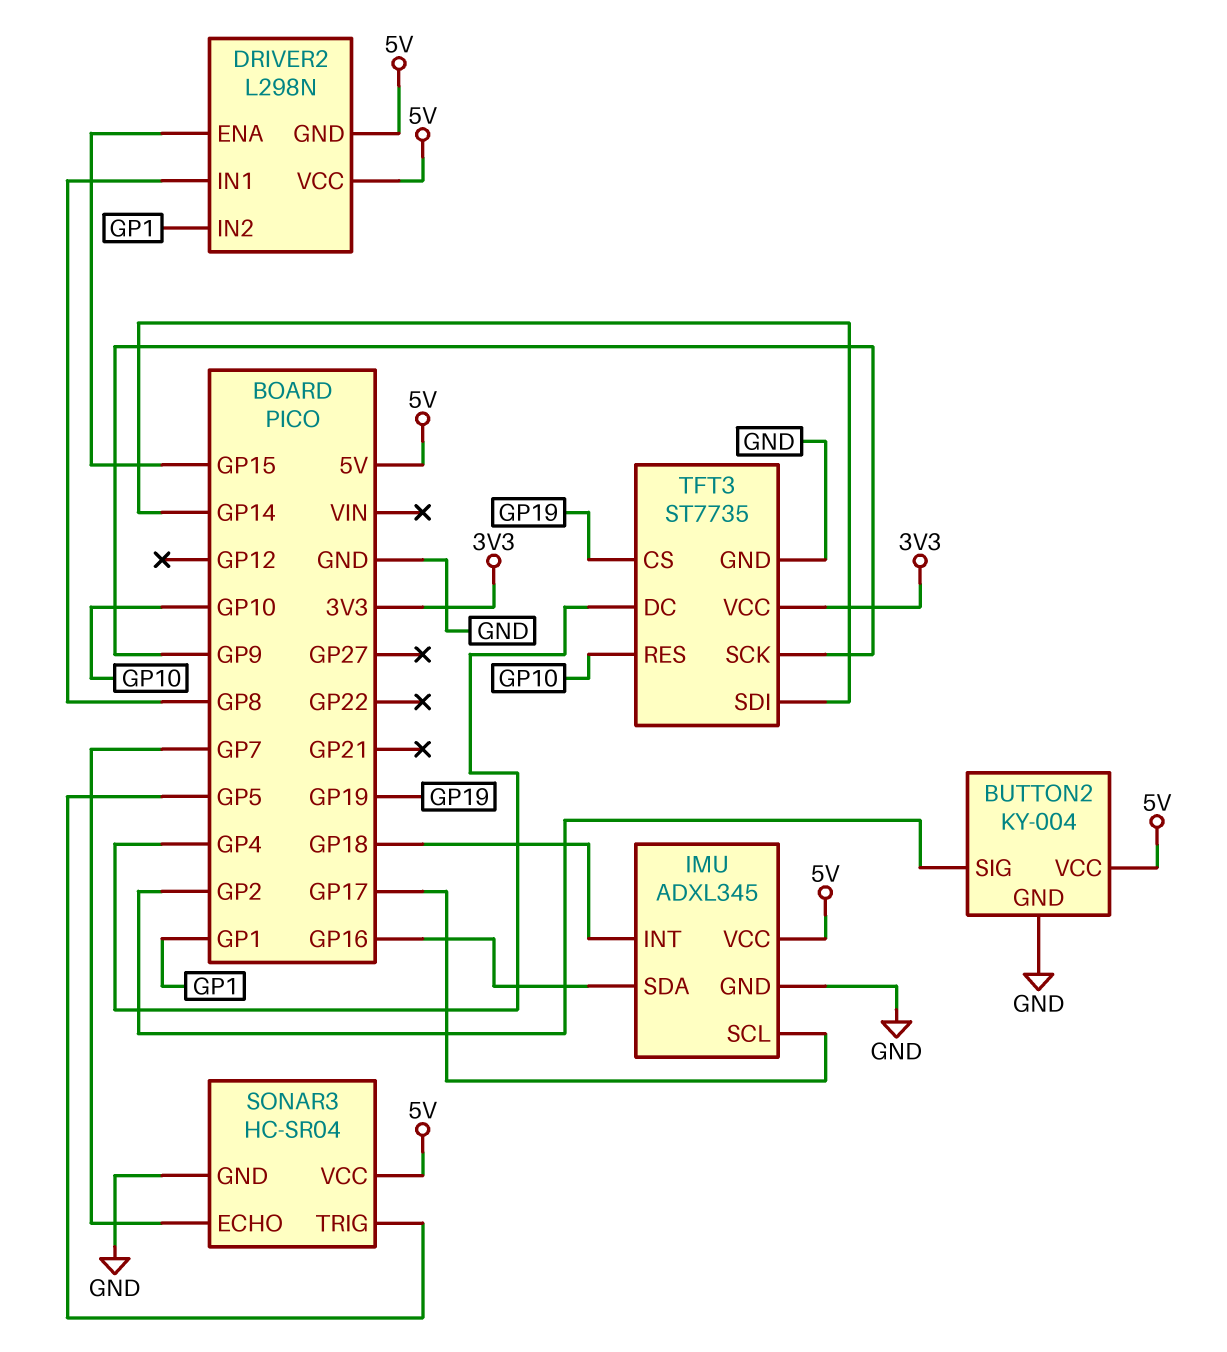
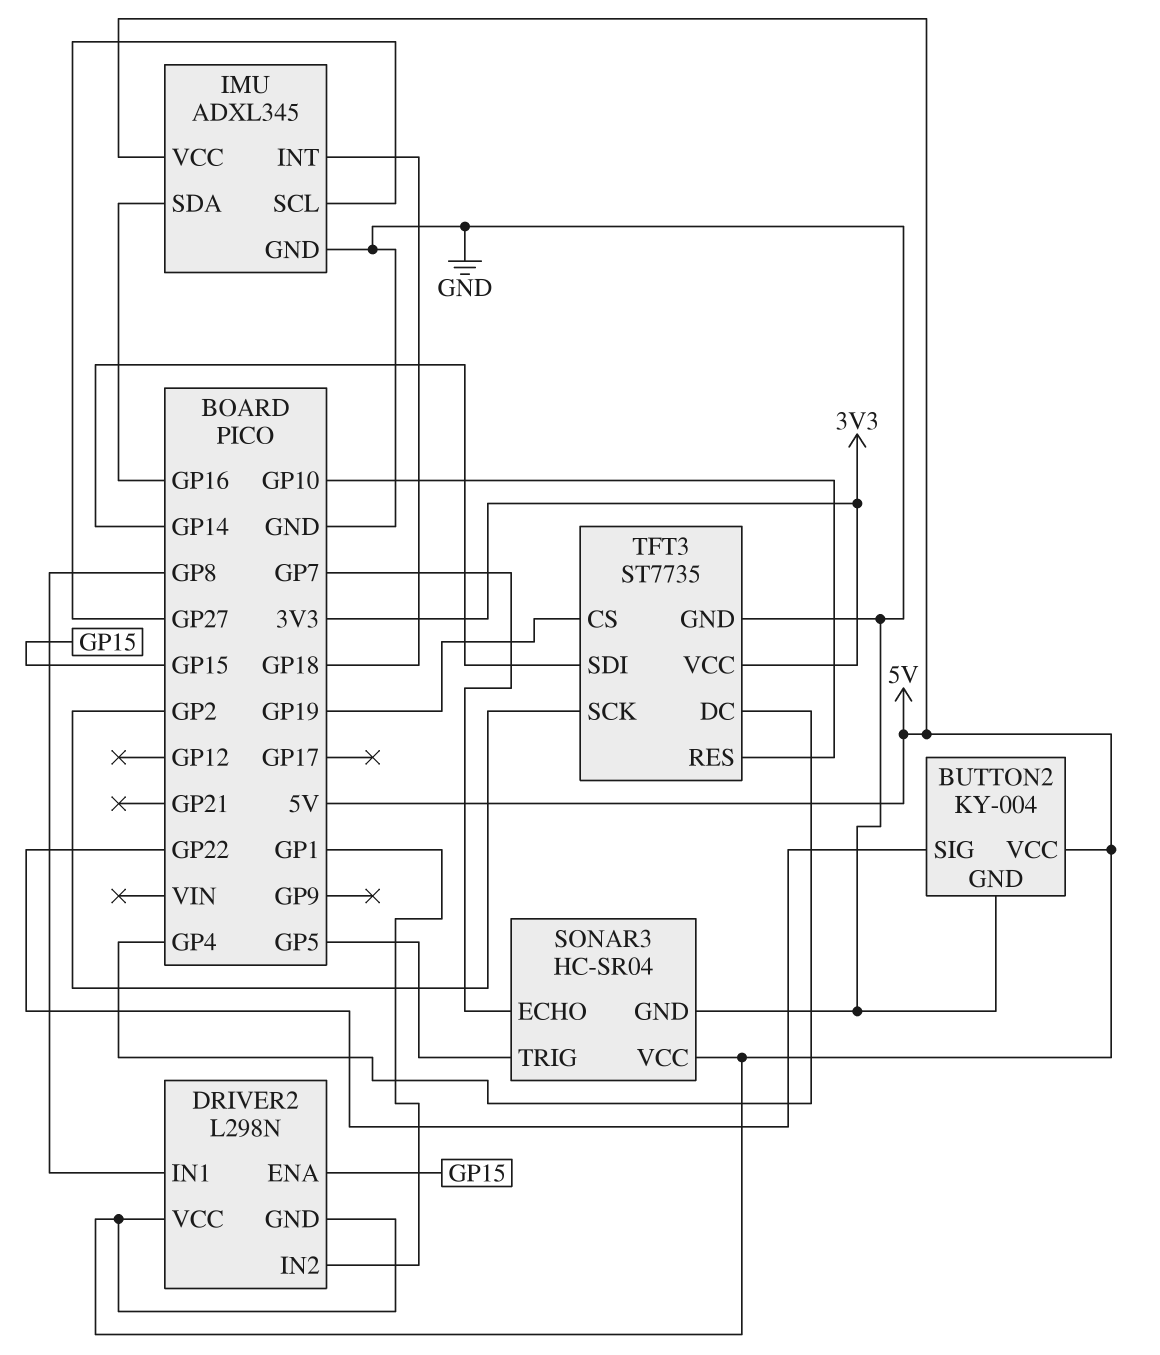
BUTTON2 pin SIG: GP2 -> GP22
IMU pin SCL: GP17 -> GP27
TFT3 pin SCK: GP9 -> GP2

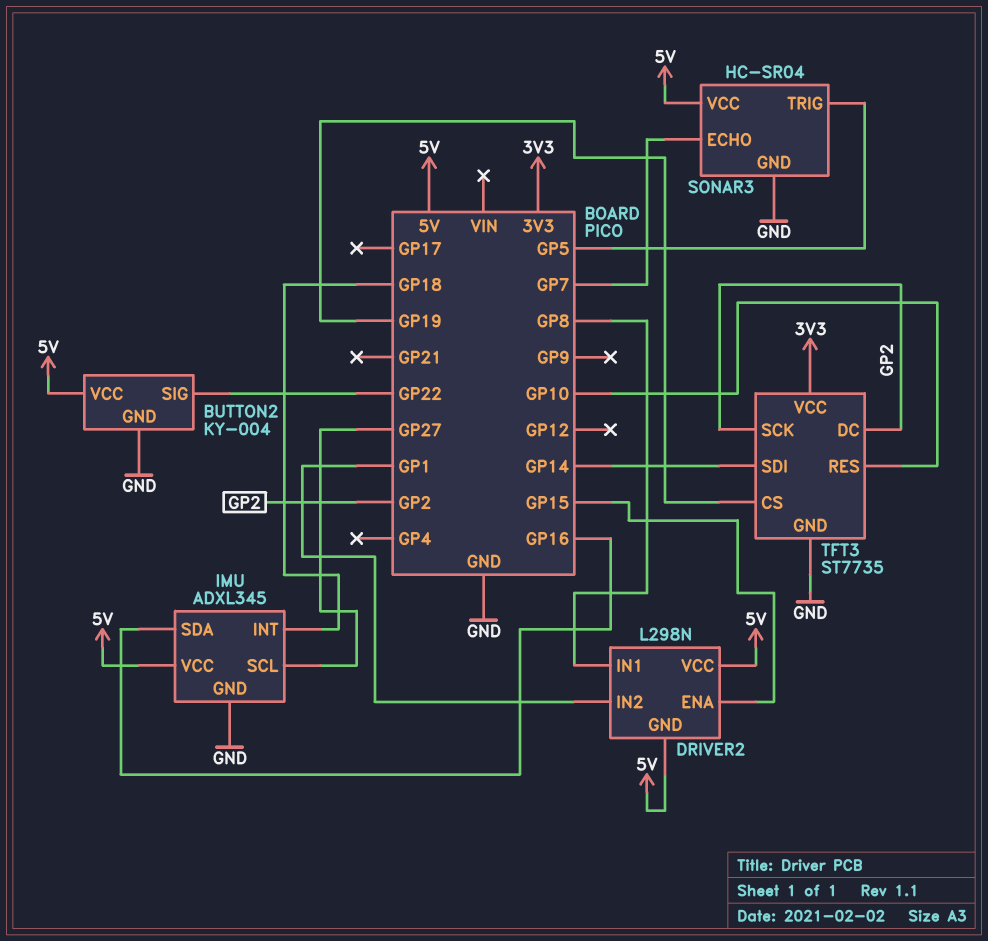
TFT3 pin DC: GP4 -> GP2

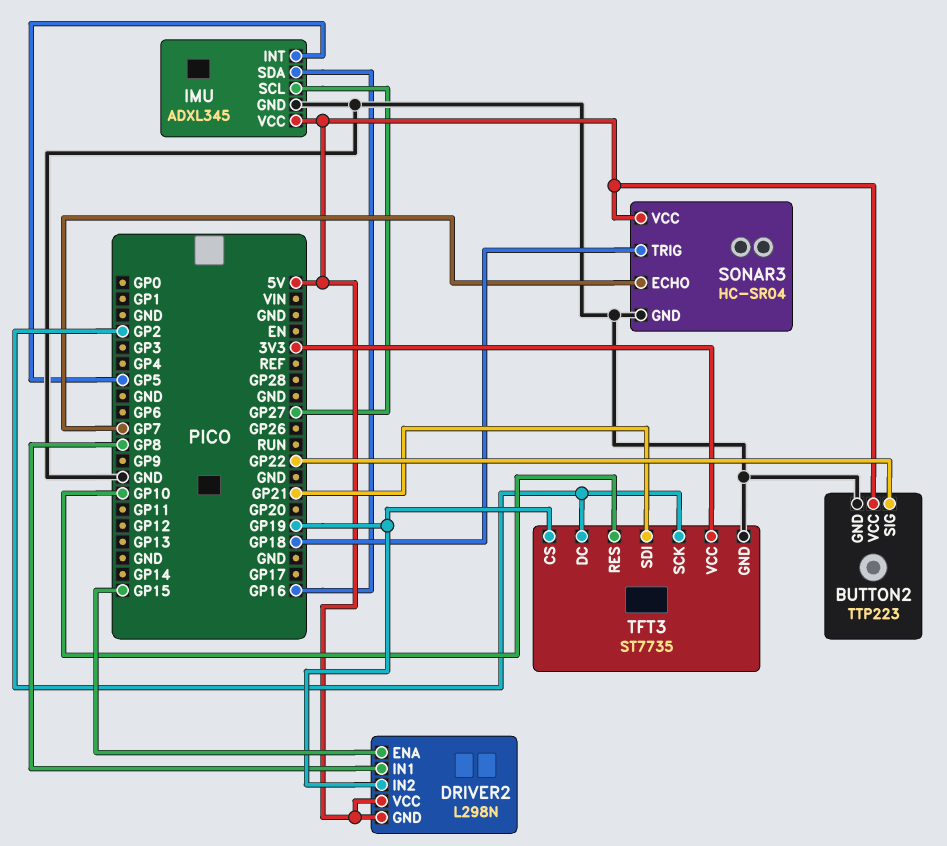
BUTTON2: KY-004 -> TTP223
DRIVER2 pin IN2: GP1 -> GP19
IMU pin INT: GP18 -> GP5
SONAR3 pin TRIG: GP5 -> GP18
TFT3 pin SDI: GP14 -> GP21

